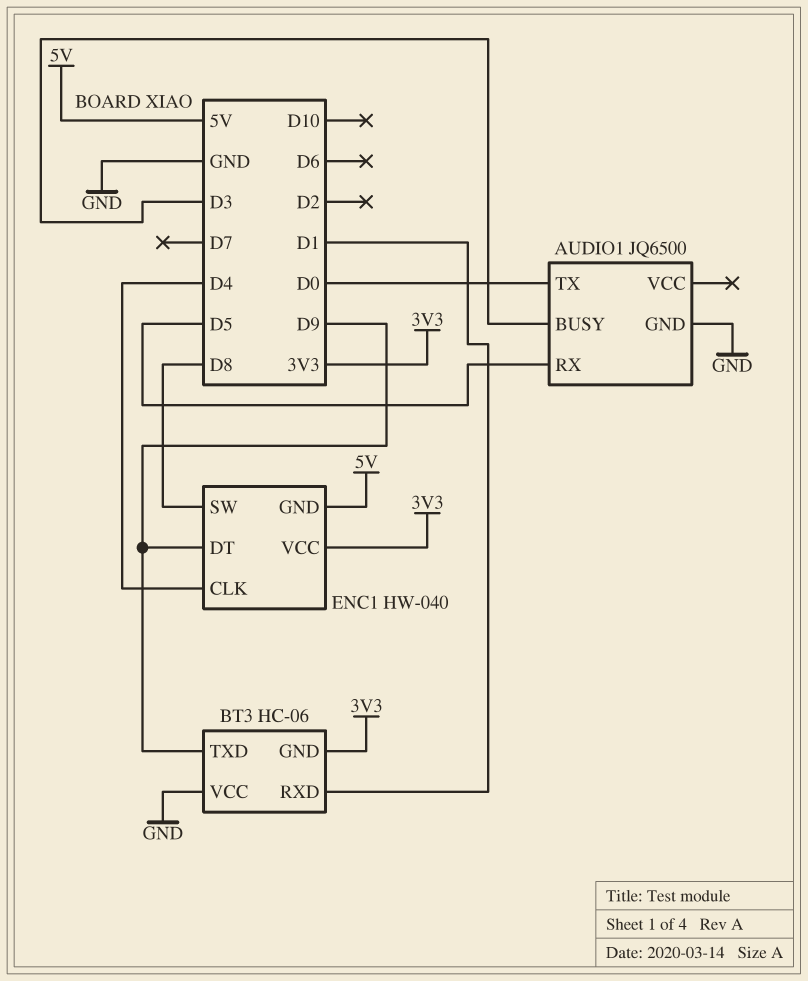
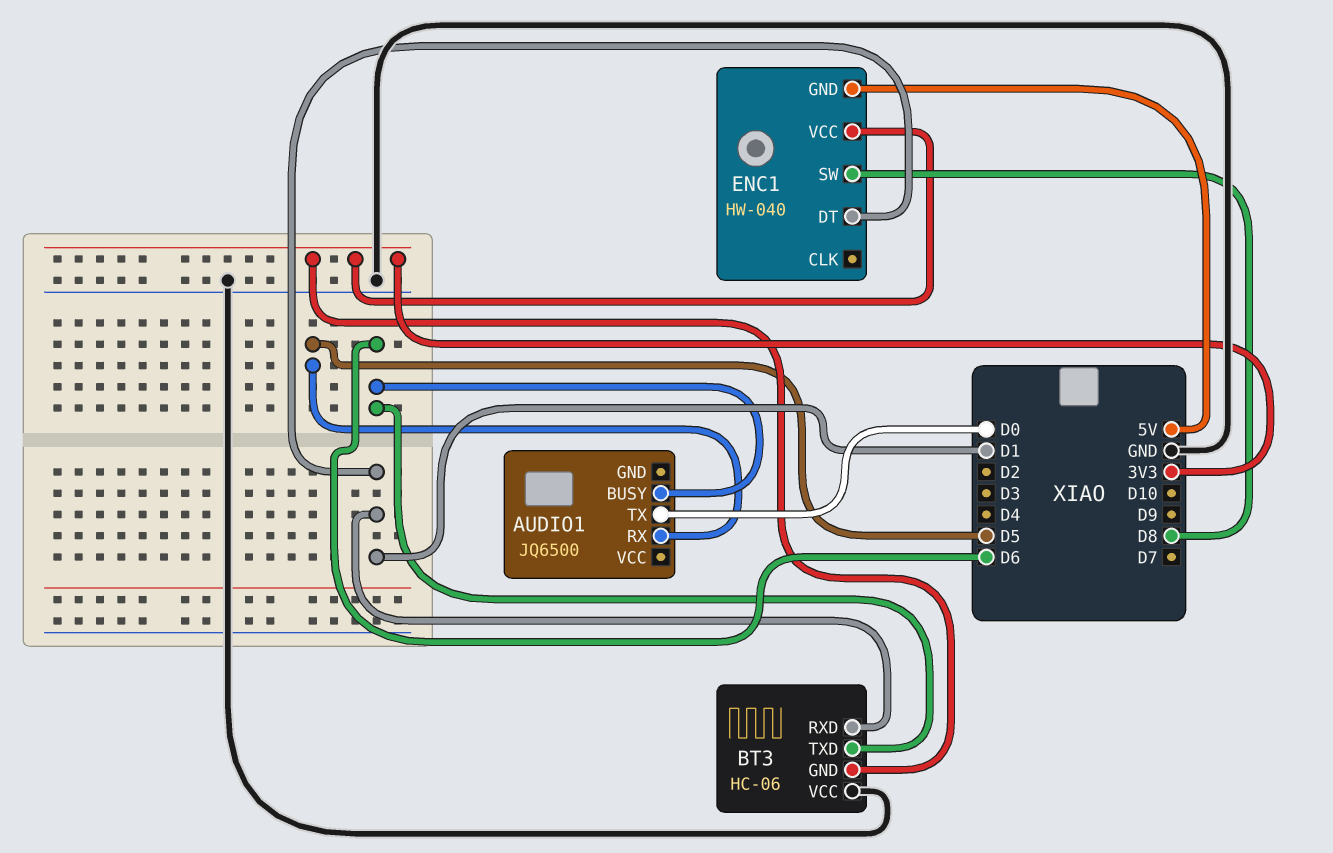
AUDIO1 pin BUSY: D3 -> D6
AUDIO1 pin GND: GND -> none
BT3 pin TXD: D9 -> D6
ENC1 pin CLK: D4 -> none
ENC1 pin DT: D9 -> D1

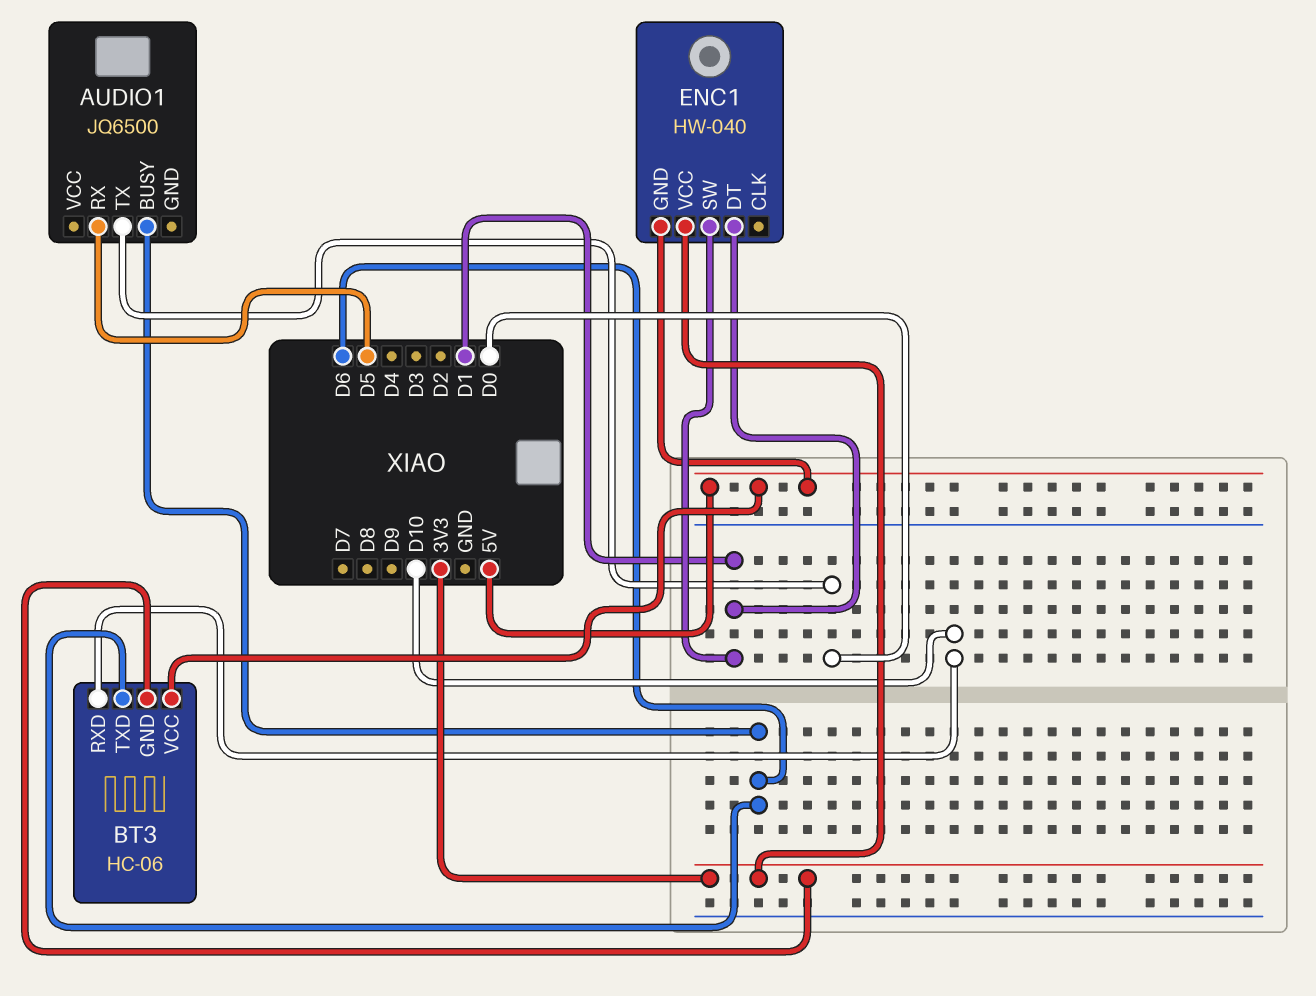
BT3 pin RXD: D1 -> D10
BT3 pin VCC: GND -> 5V
ENC1 pin SW: D8 -> D1

